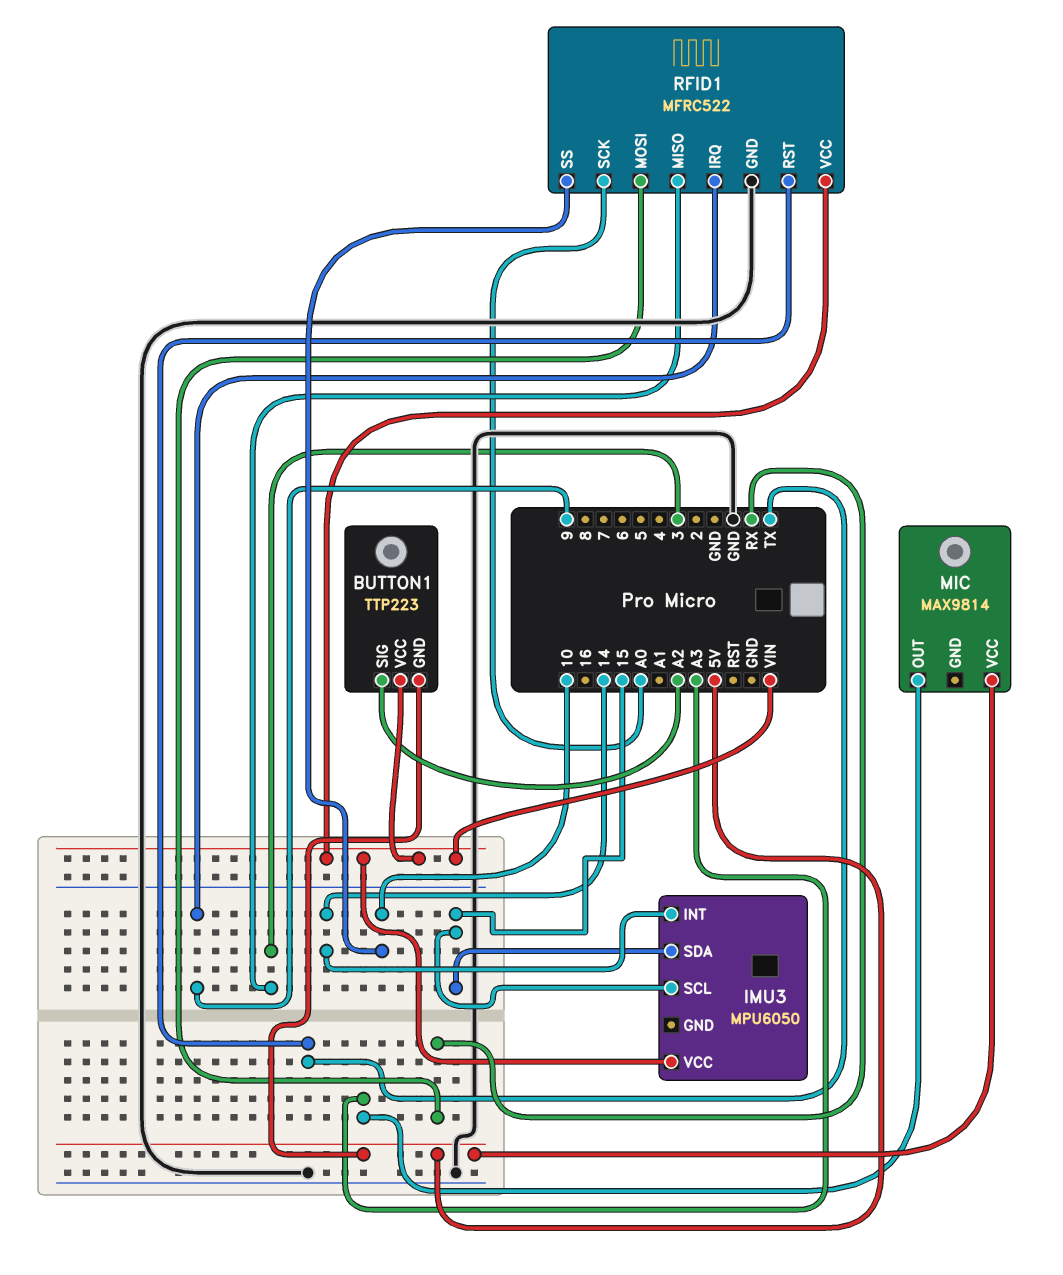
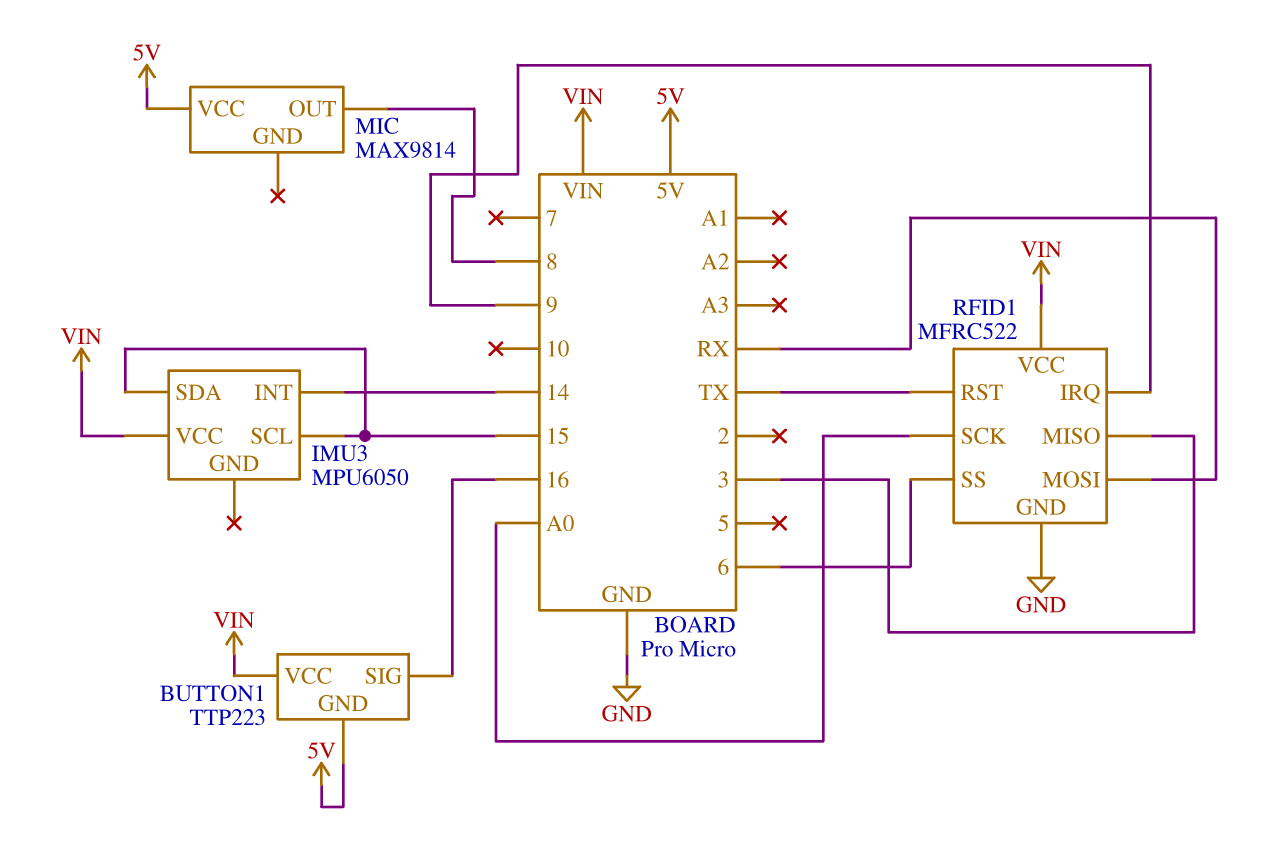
BUTTON1 pin SIG: A2 -> 16
MIC pin OUT: A3 -> 8
RFID1 pin SS: 10 -> 6

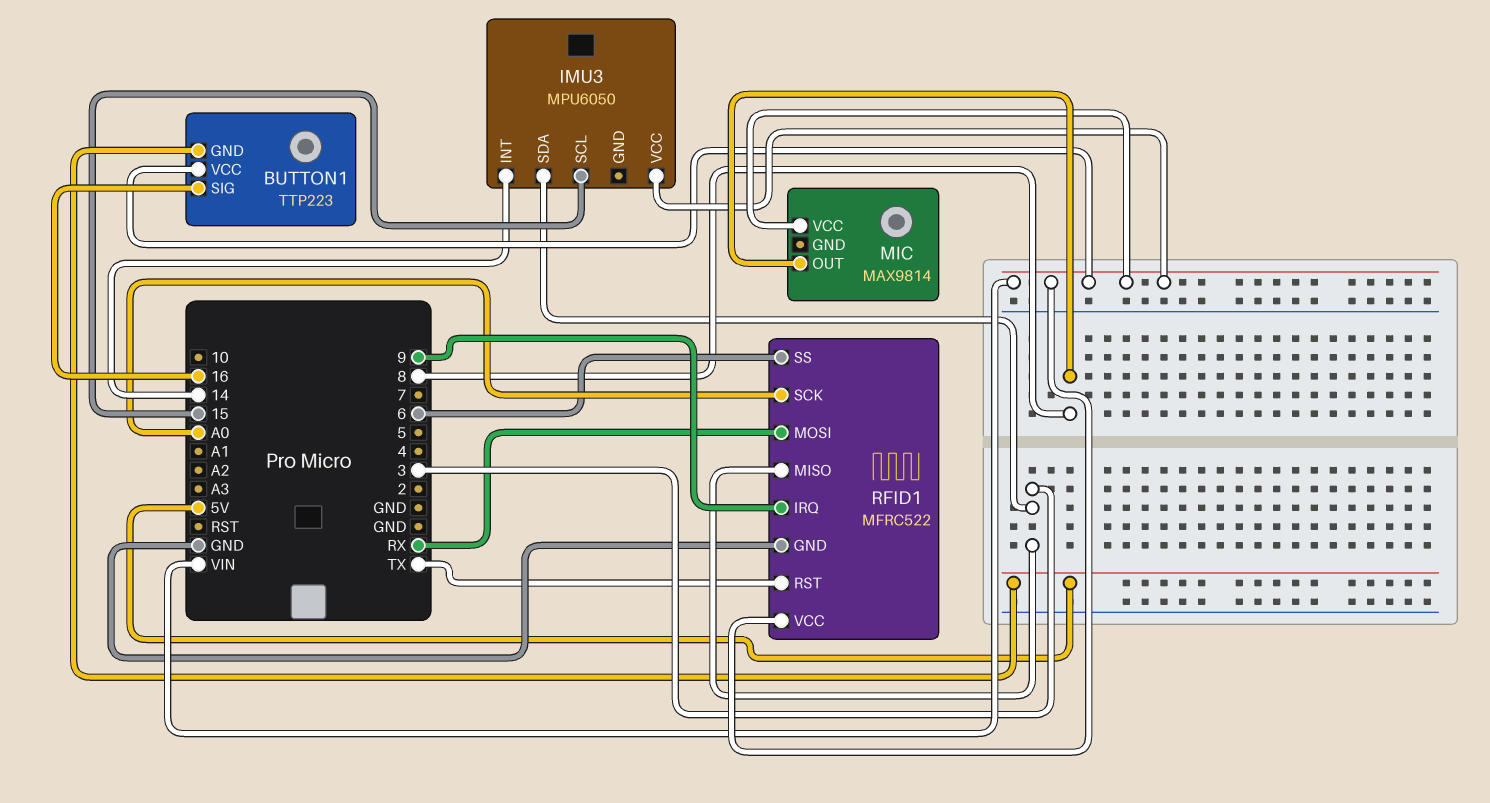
IMU3 pin SDA: 15 -> 3
MIC pin VCC: 5V -> VIN

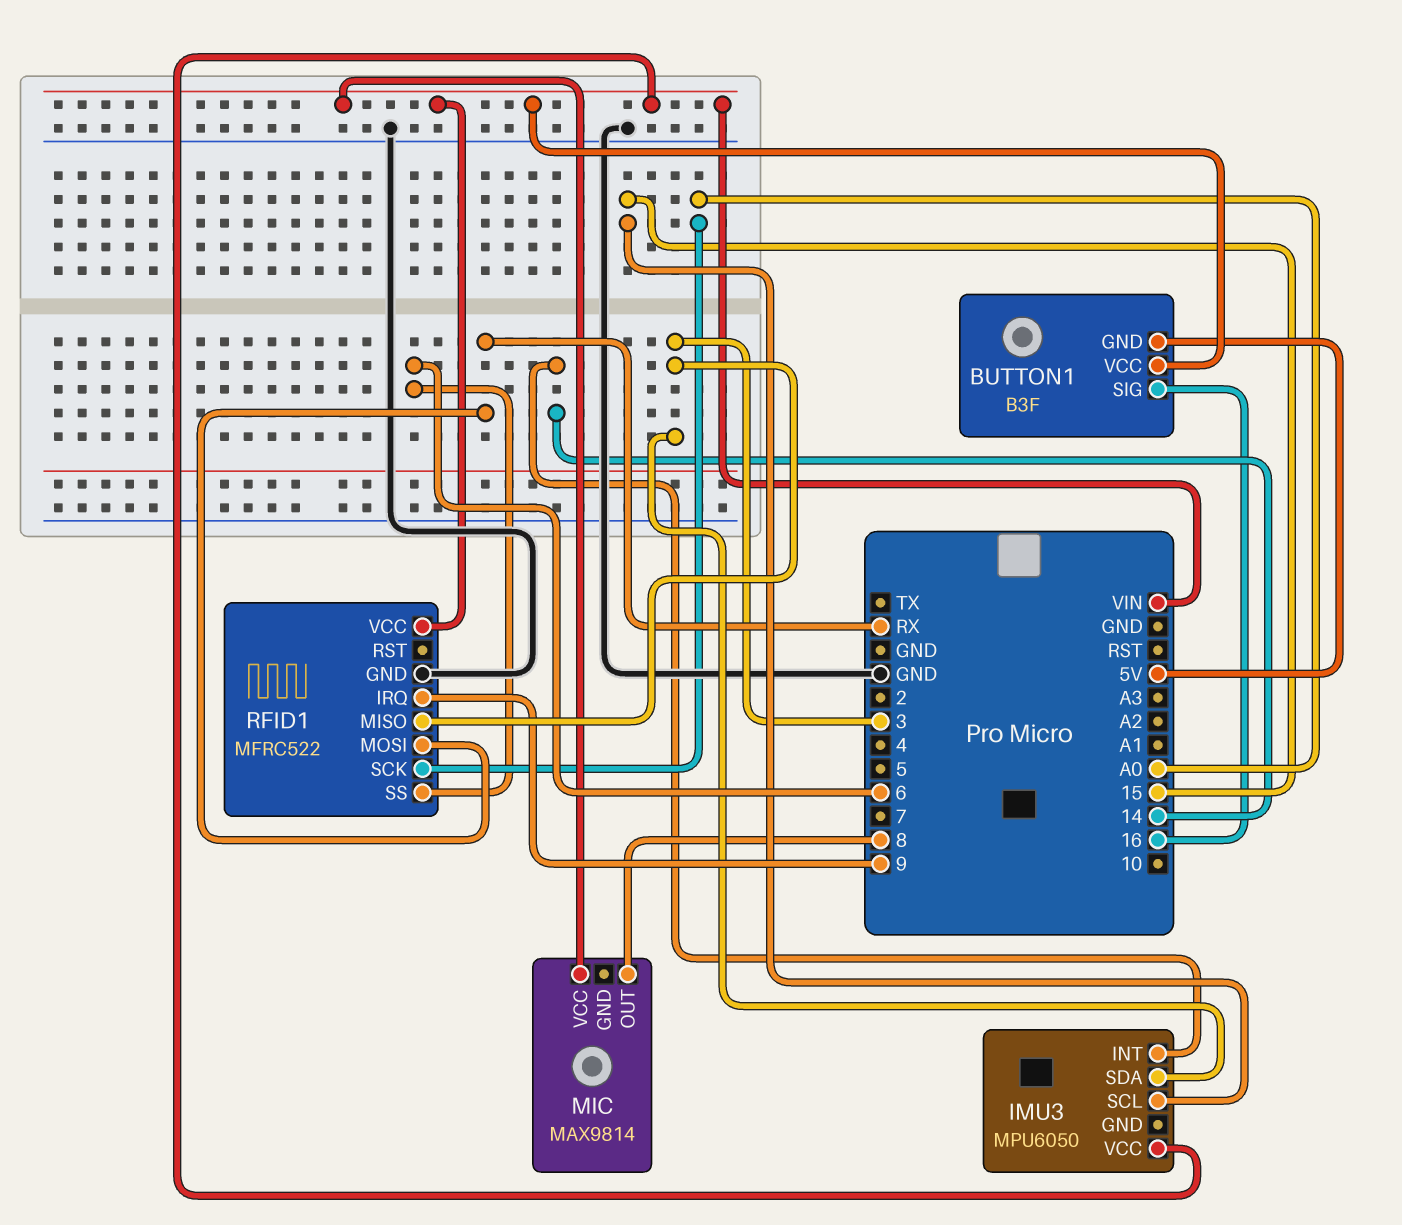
BUTTON1: TTP223 -> B3F
RFID1 pin RST: TX -> none

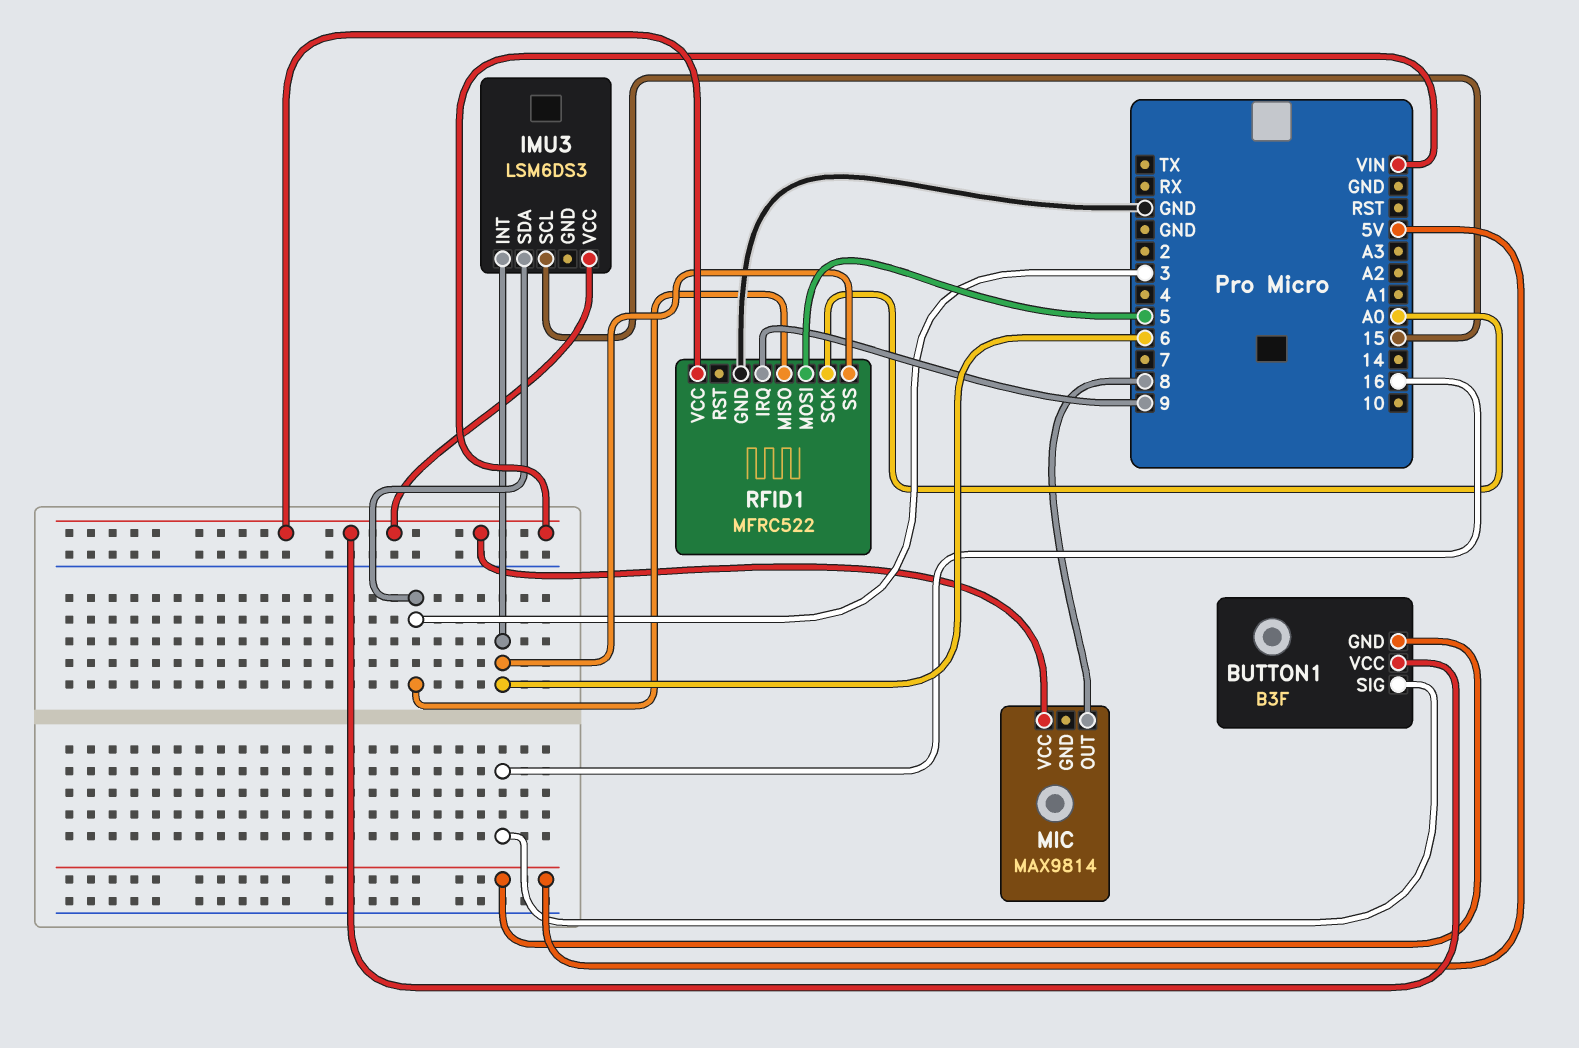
IMU3: MPU6050 -> LSM6DS3
IMU3 pin INT: 14 -> 6
RFID1 pin MOSI: RX -> 5

